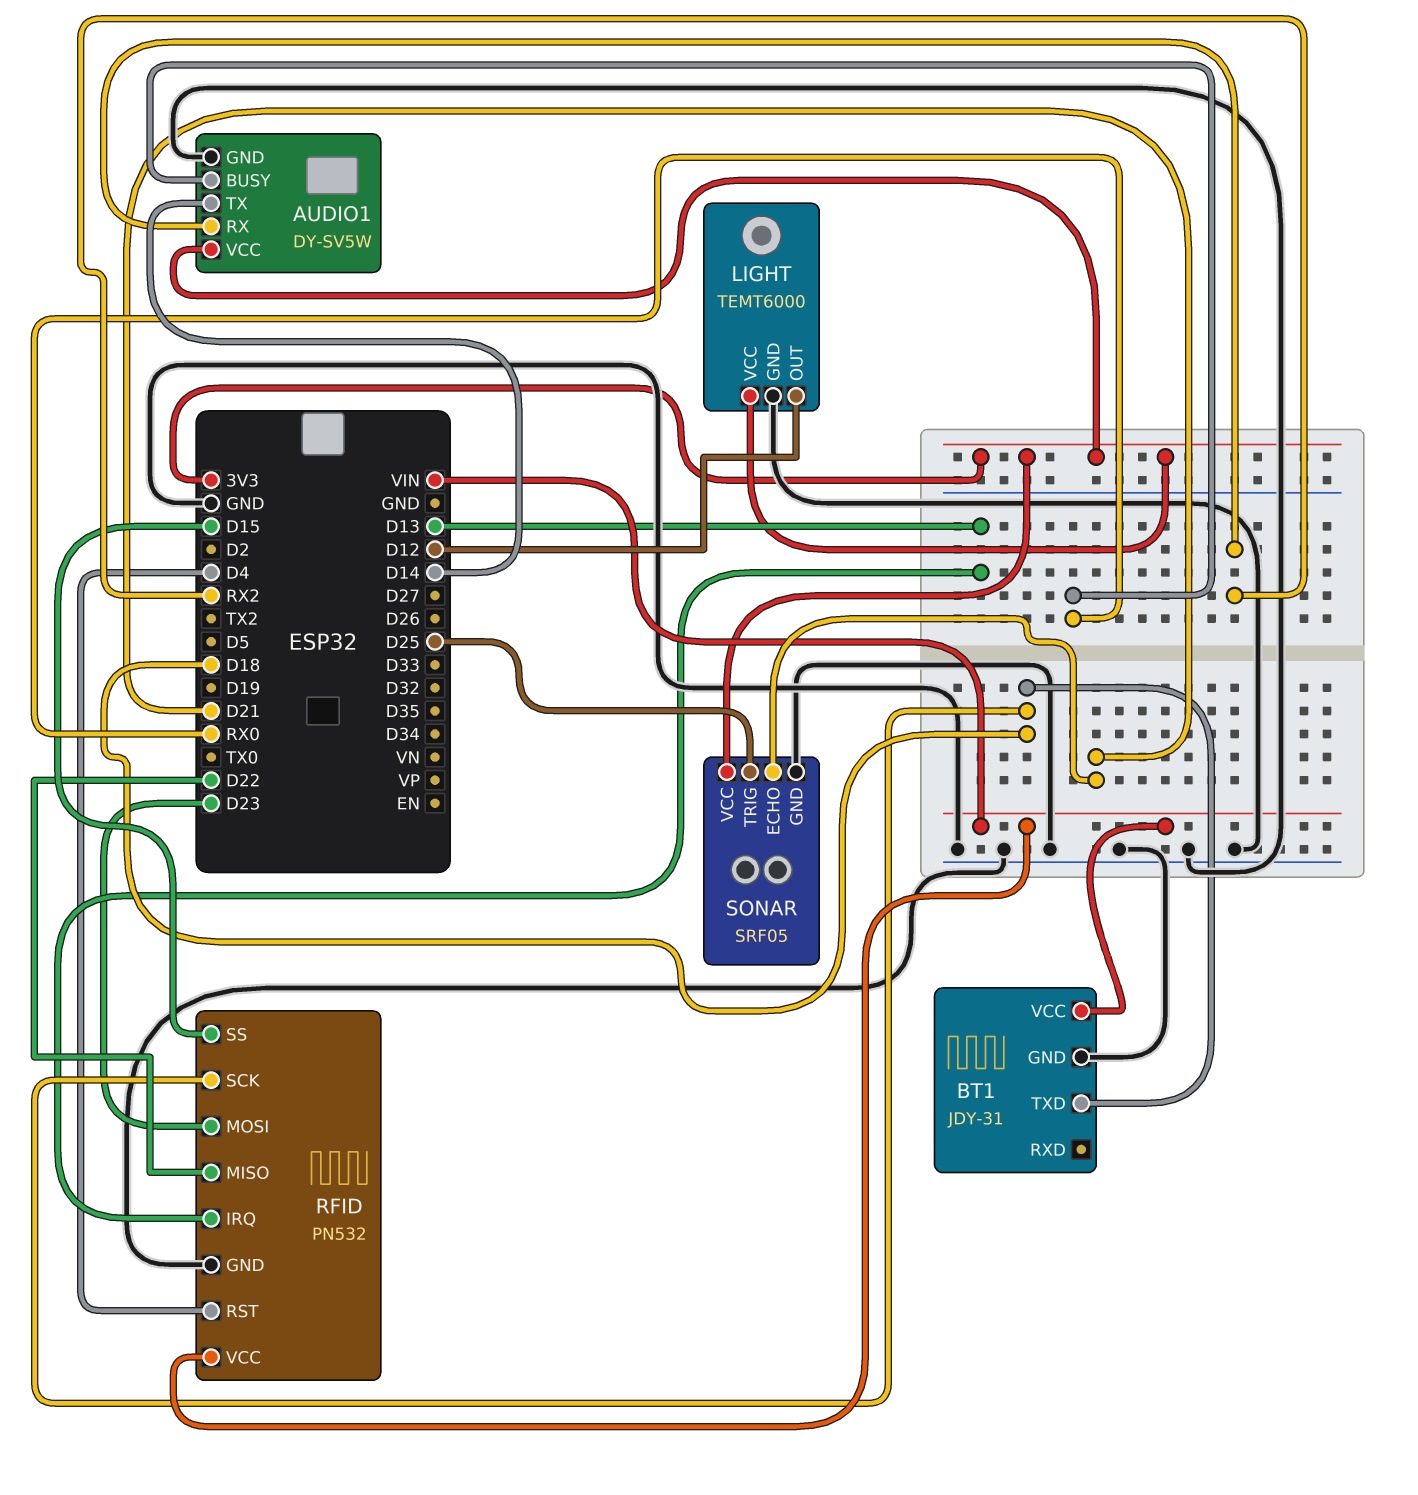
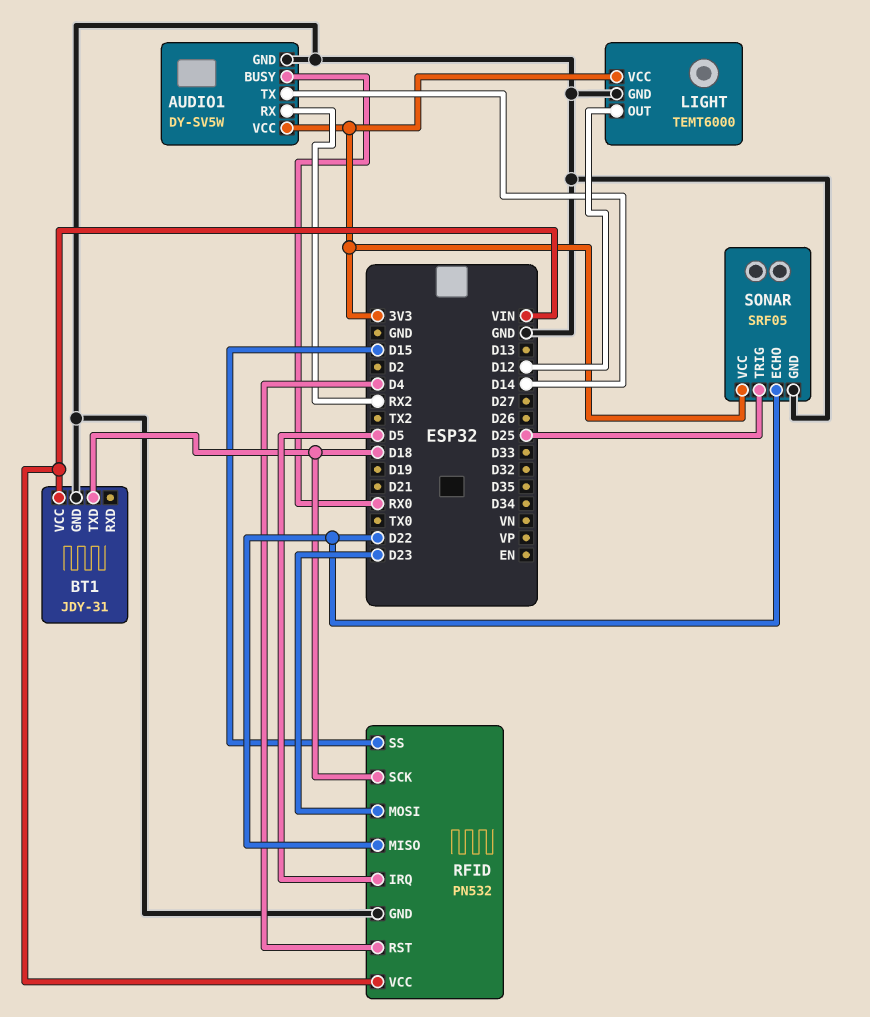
RFID pin IRQ: D13 -> D5
SONAR pin ECHO: D21 -> D22

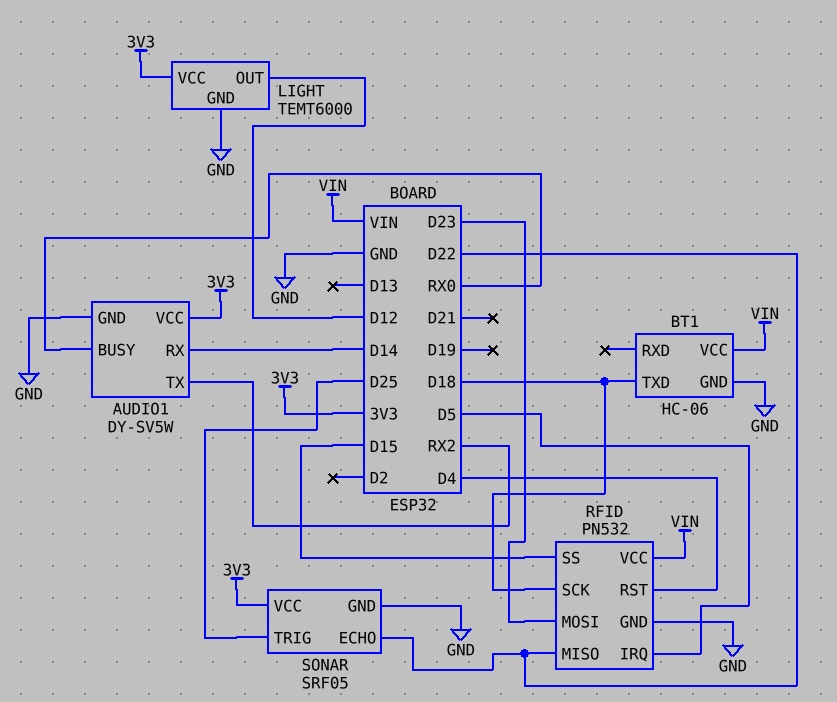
AUDIO1 pin RX: RX2 -> D14
AUDIO1 pin TX: D14 -> RX2
BT1: JDY-31 -> HC-06

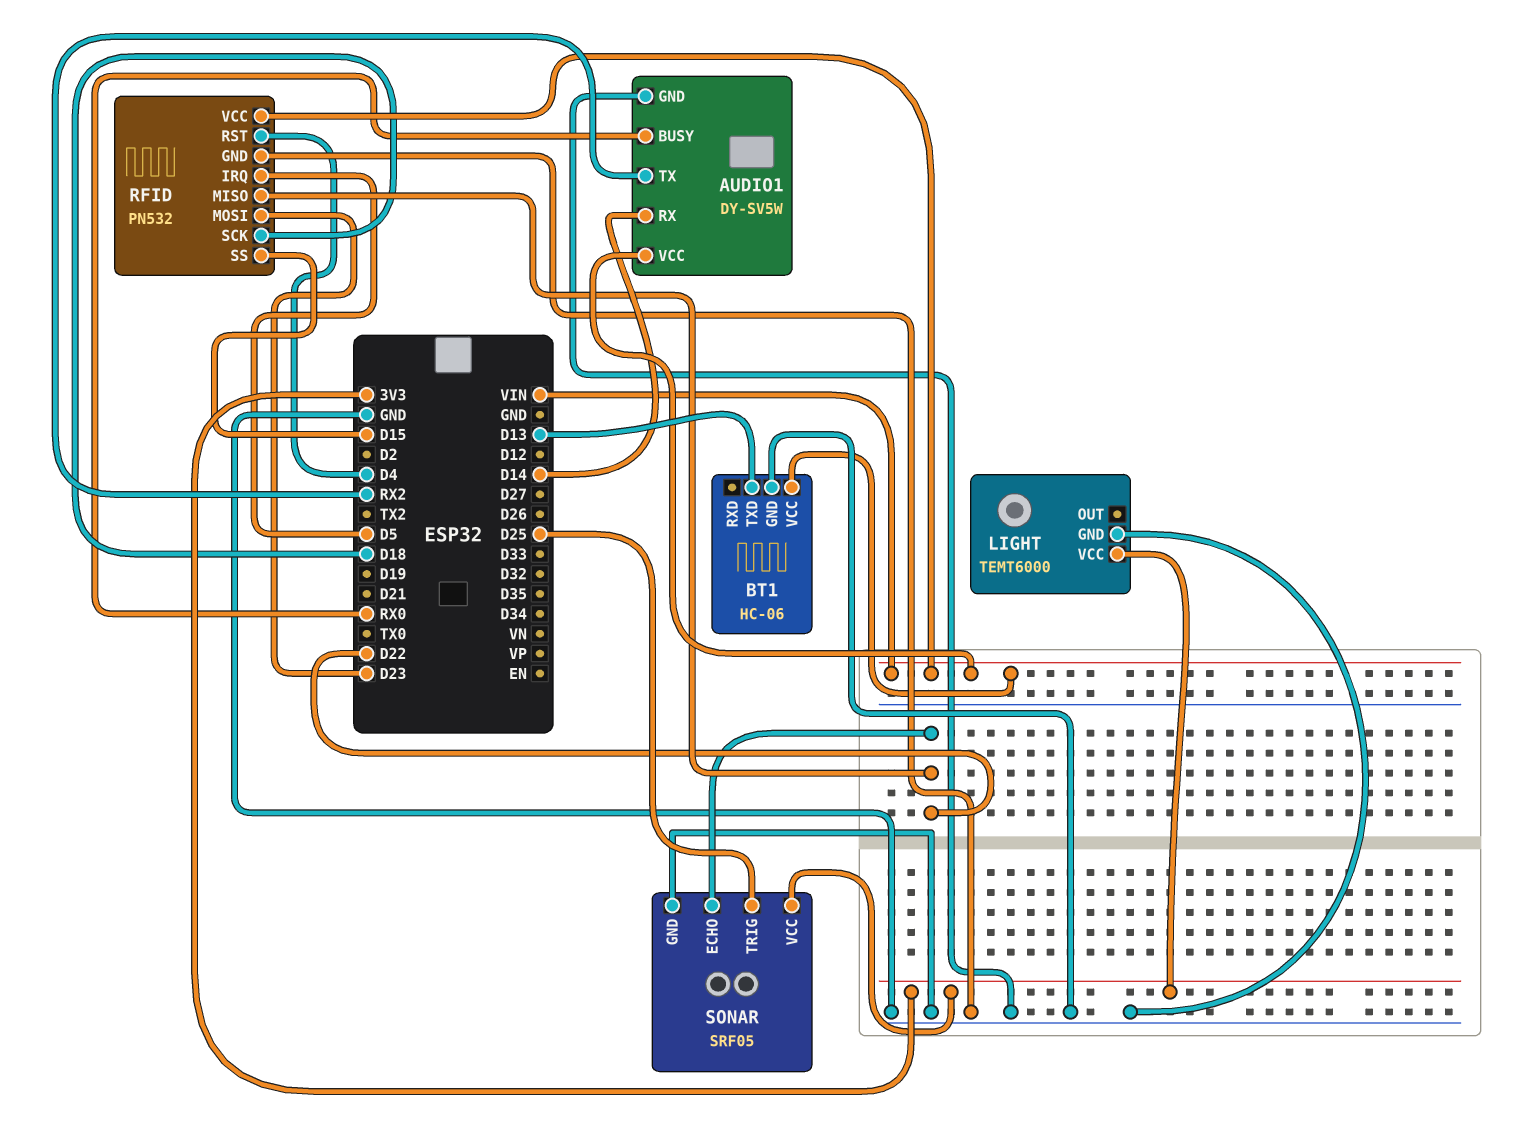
AUDIO1 pin VCC: 3V3 -> VIN
BT1 pin TXD: D18 -> D13
LIGHT pin OUT: D12 -> none

